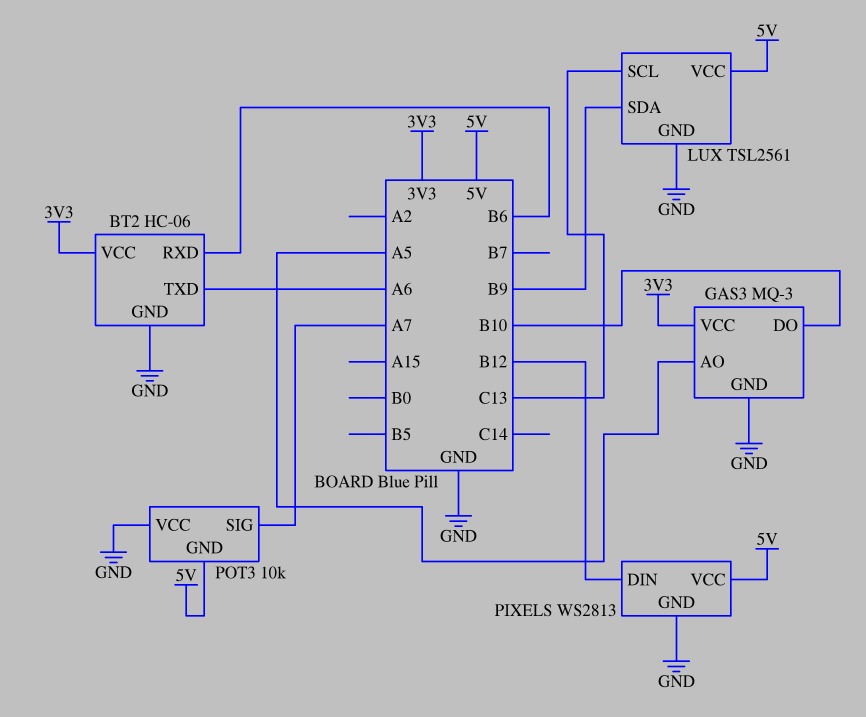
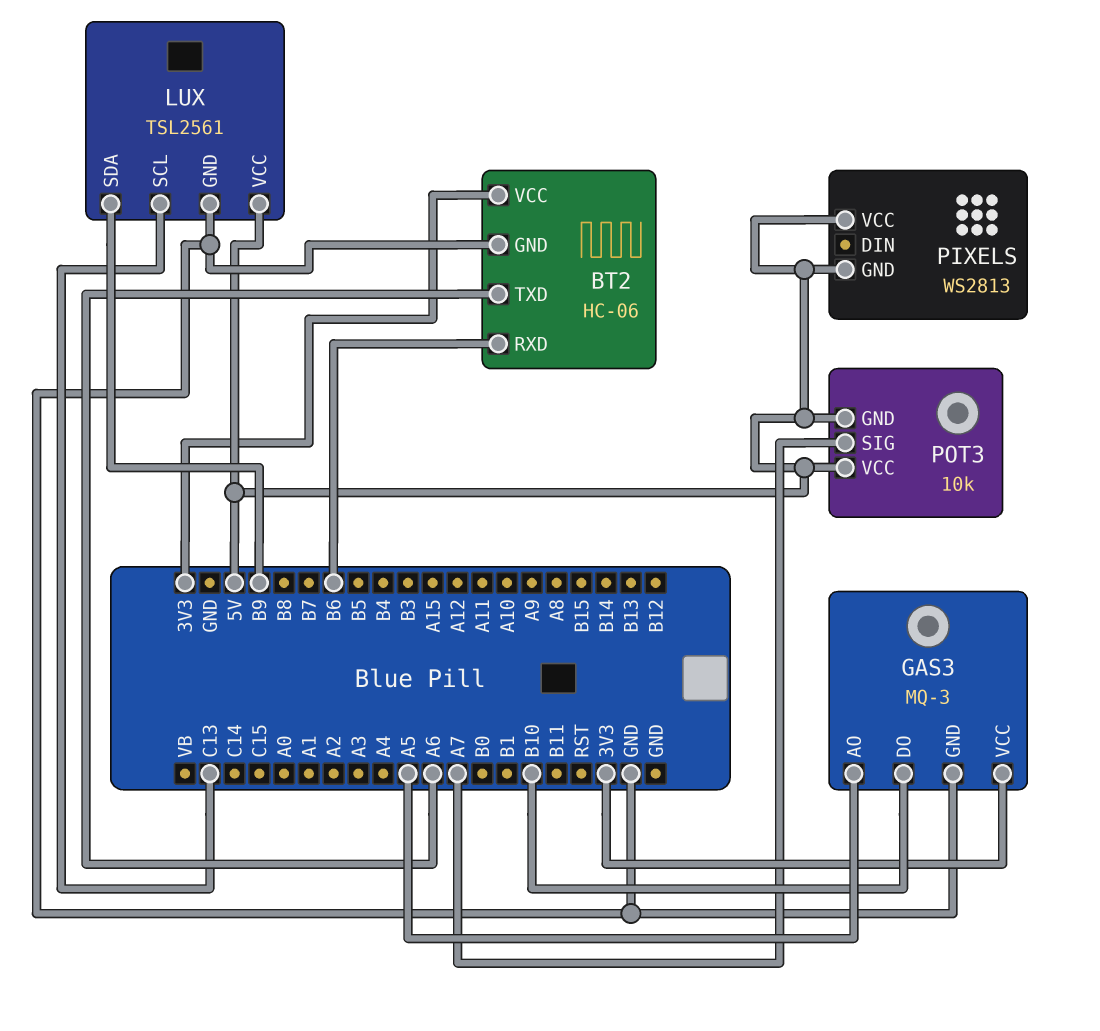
PIXELS pin DIN: B12 -> none
PIXELS pin GND: GND -> 5V
POT3 pin VCC: GND -> 5V

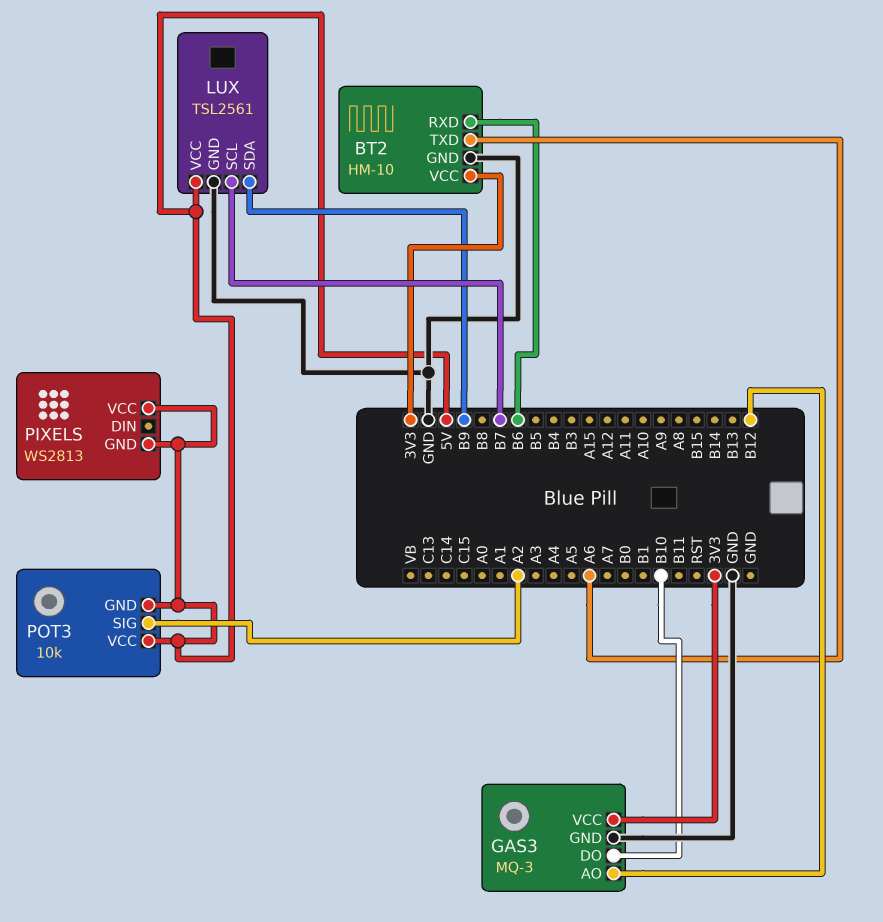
BT2: HC-06 -> HM-10
GAS3 pin AO: A5 -> B12
LUX pin SCL: C13 -> B7
POT3 pin SIG: A7 -> A2

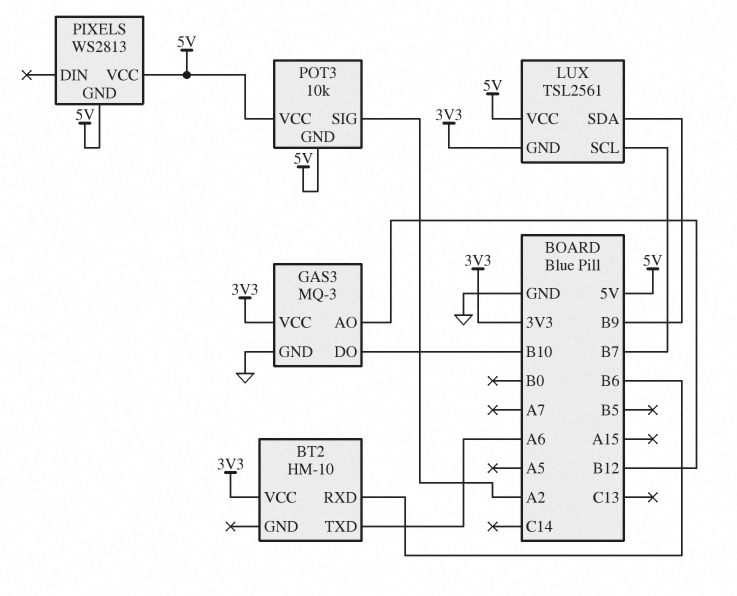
BT2 pin GND: GND -> none
LUX pin GND: GND -> 3V3

